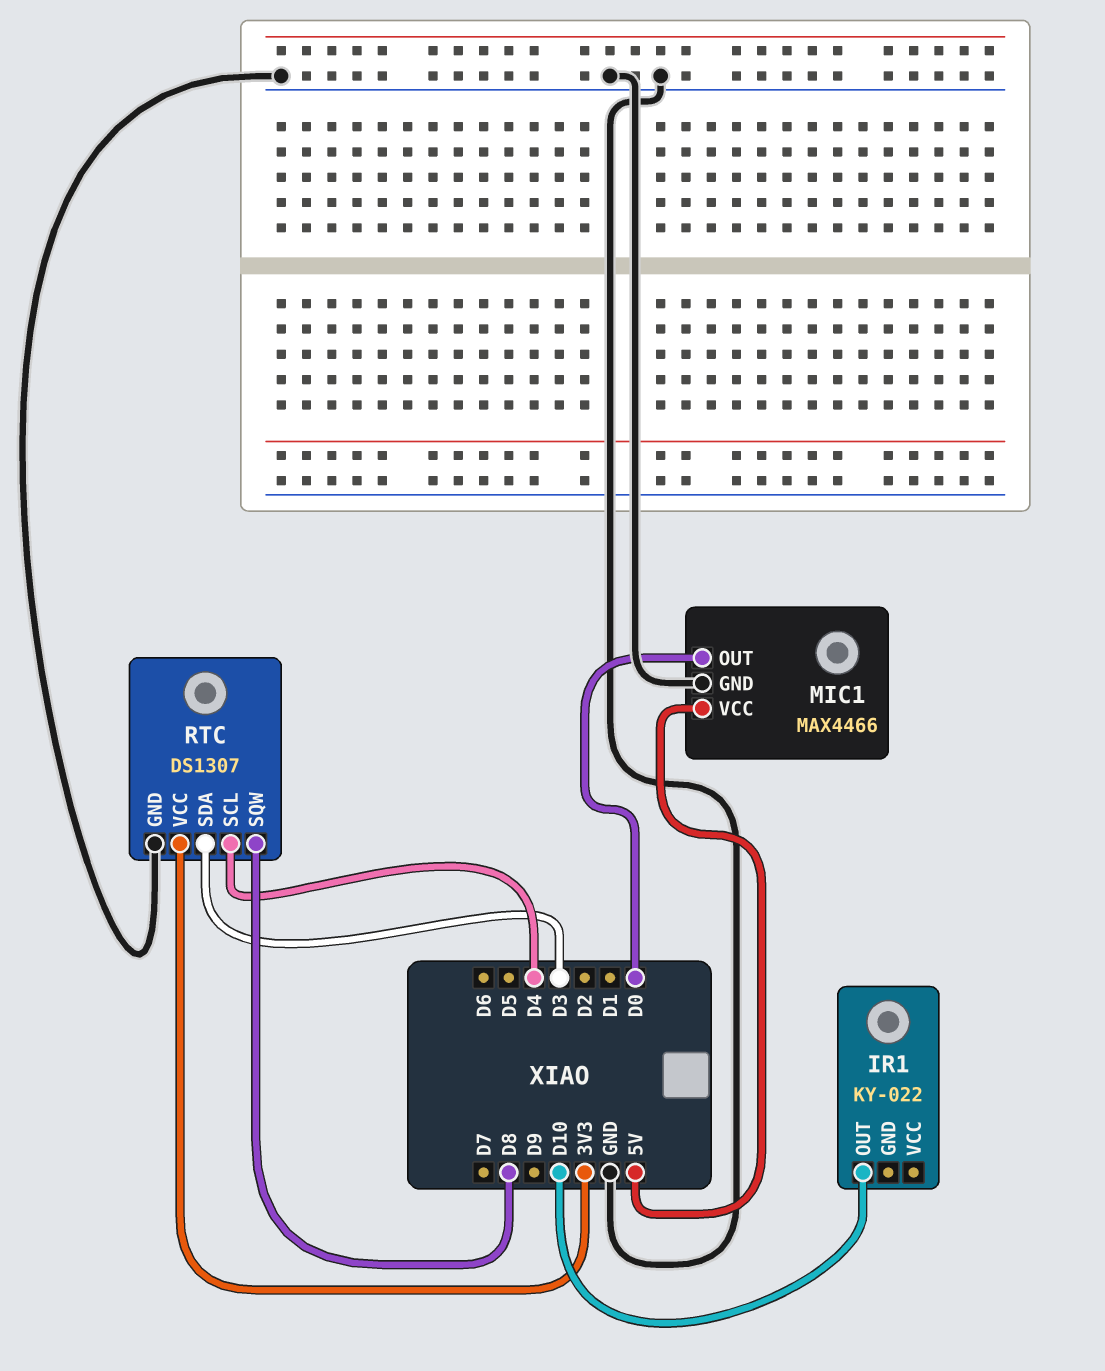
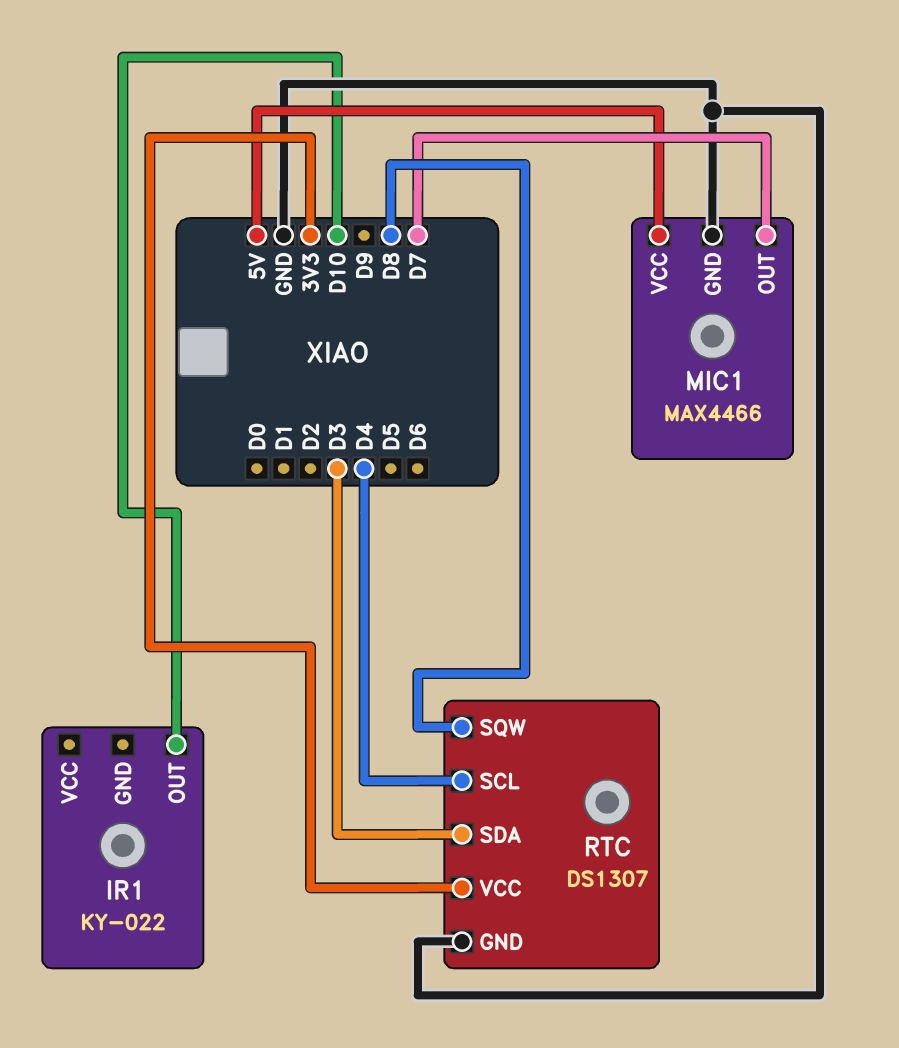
MIC1 pin OUT: D0 -> D7

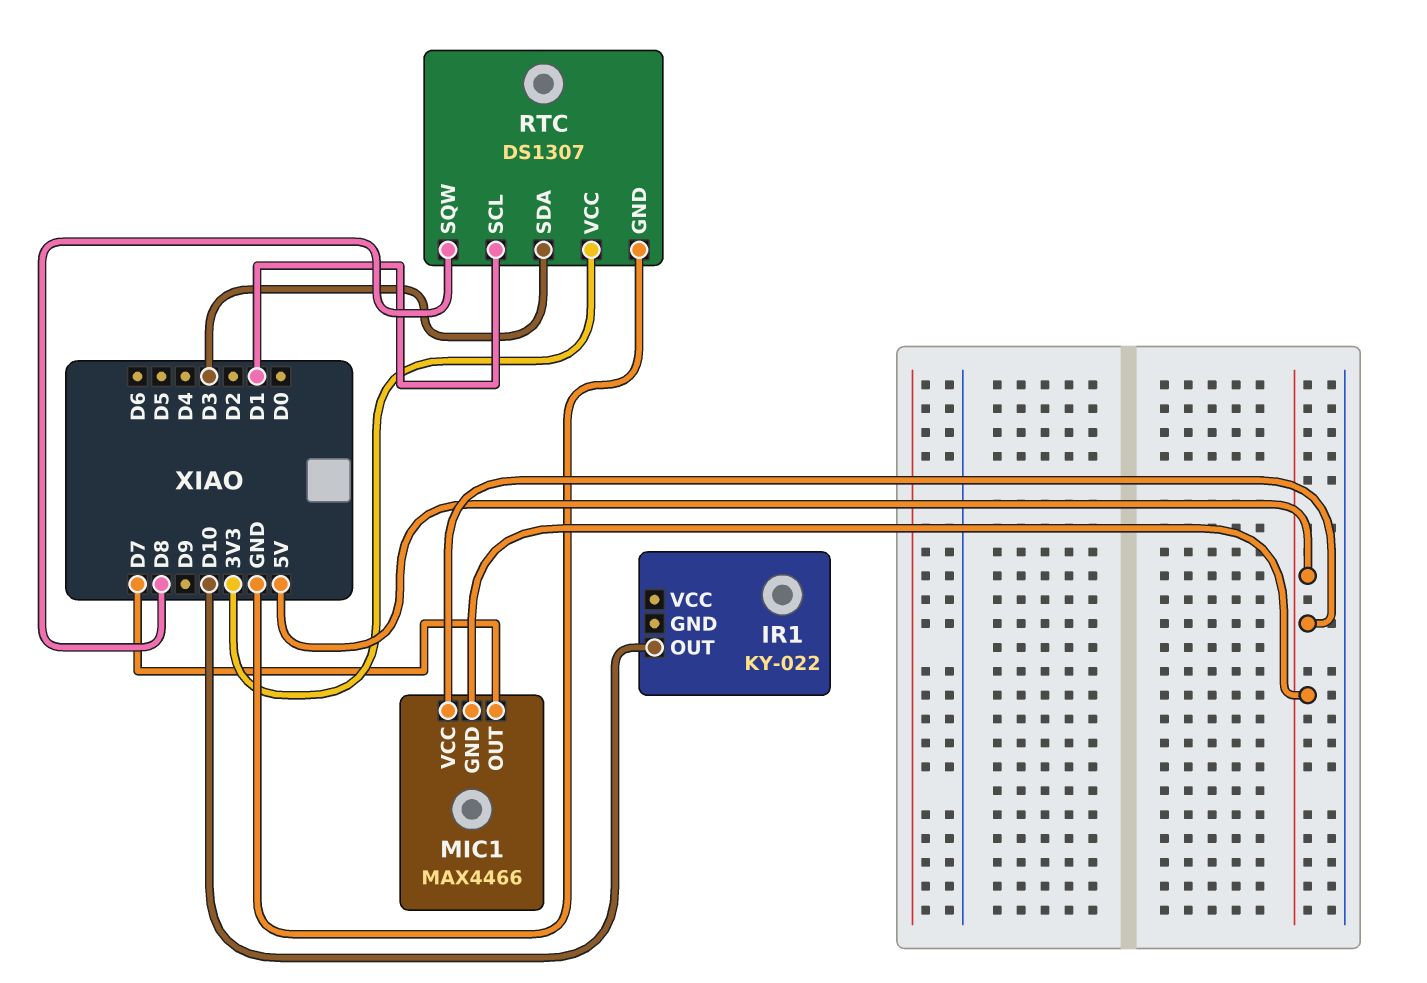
MIC1 pin GND: GND -> 5V
RTC pin SCL: D4 -> D1

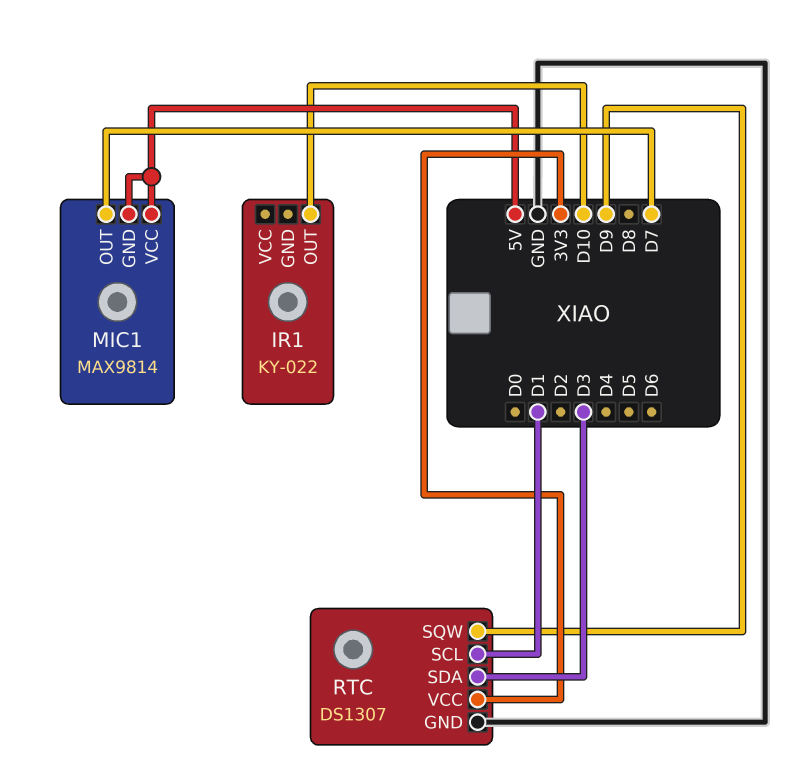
MIC1: MAX4466 -> MAX9814
RTC pin SQW: D8 -> D9

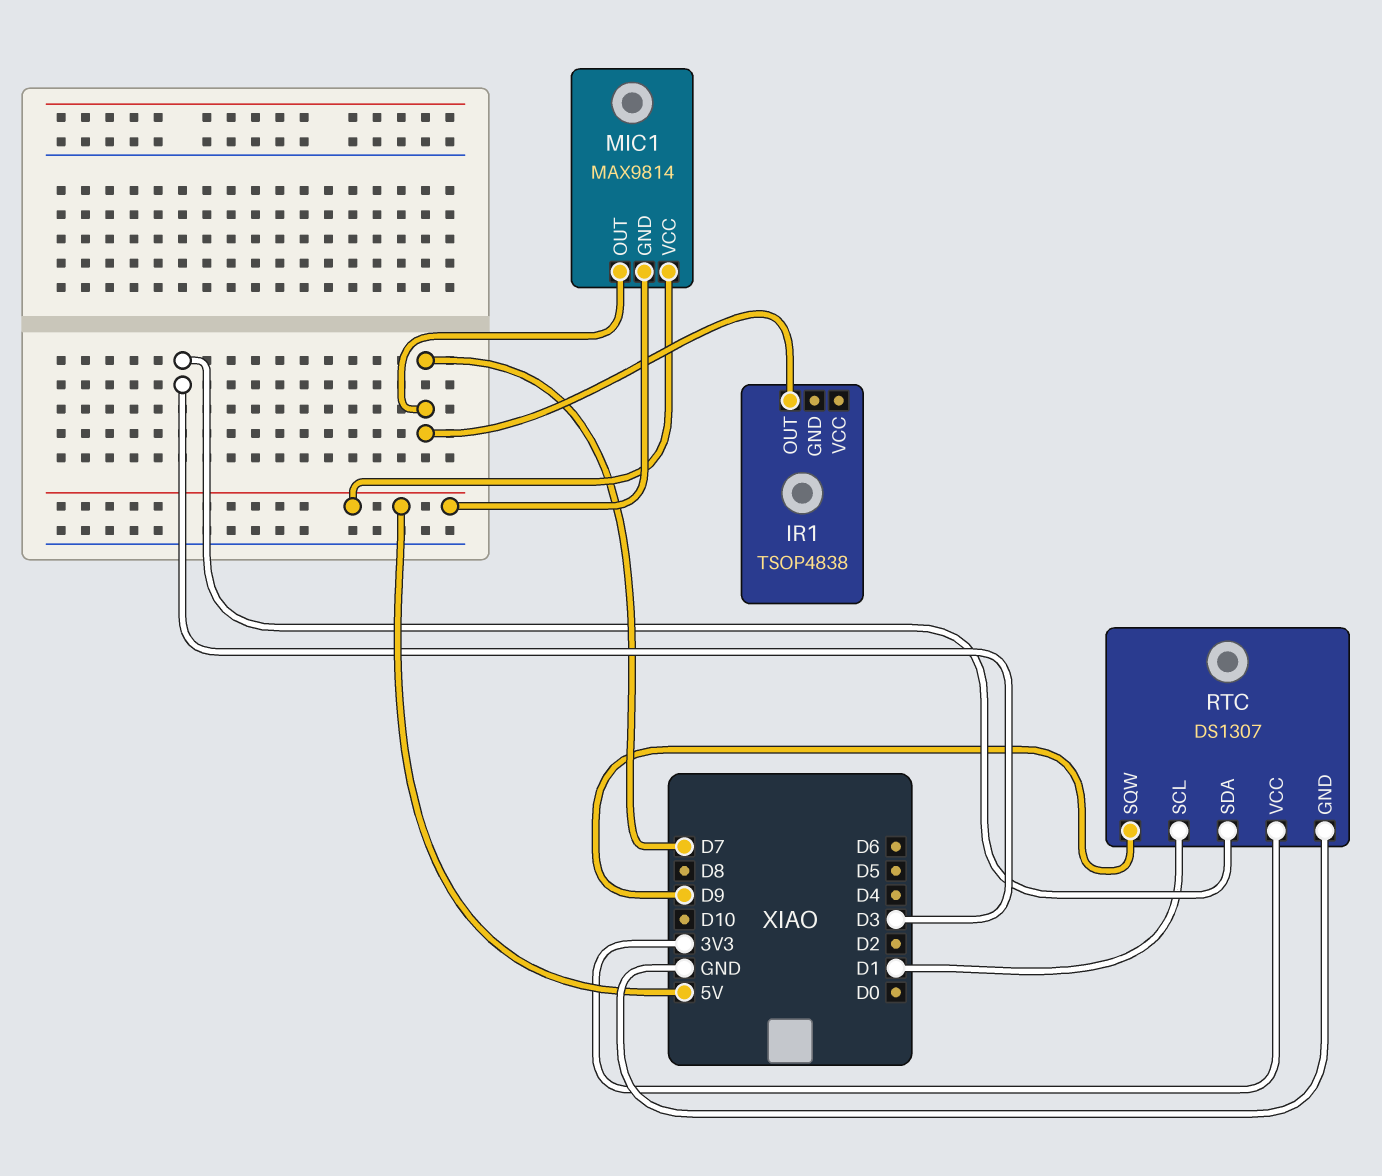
IR1: KY-022 -> TSOP4838
IR1 pin OUT: D10 -> D7

